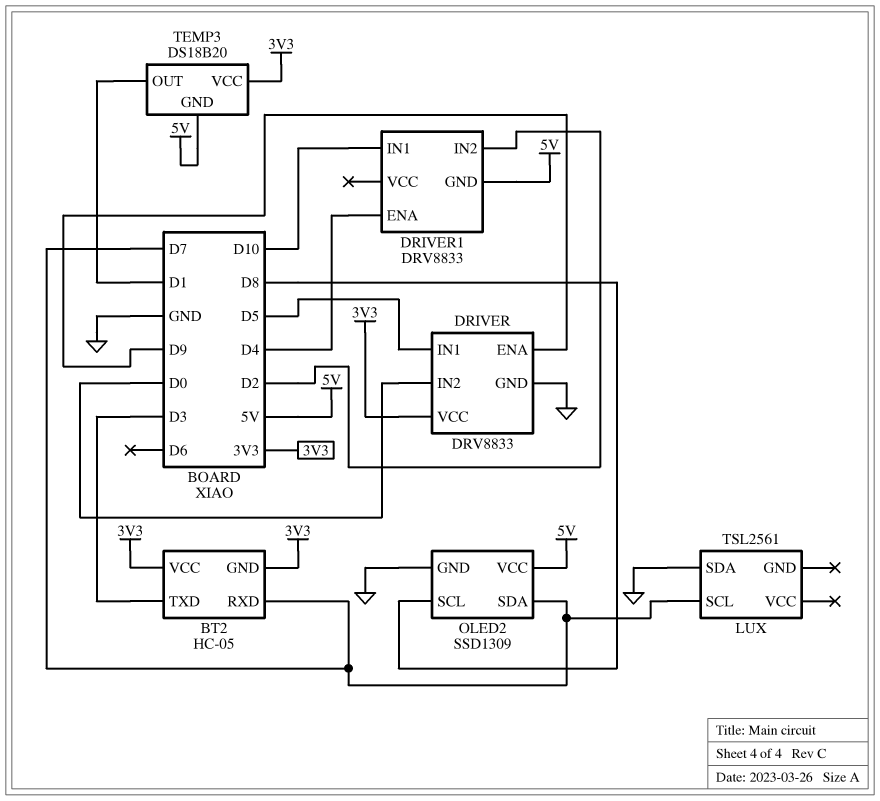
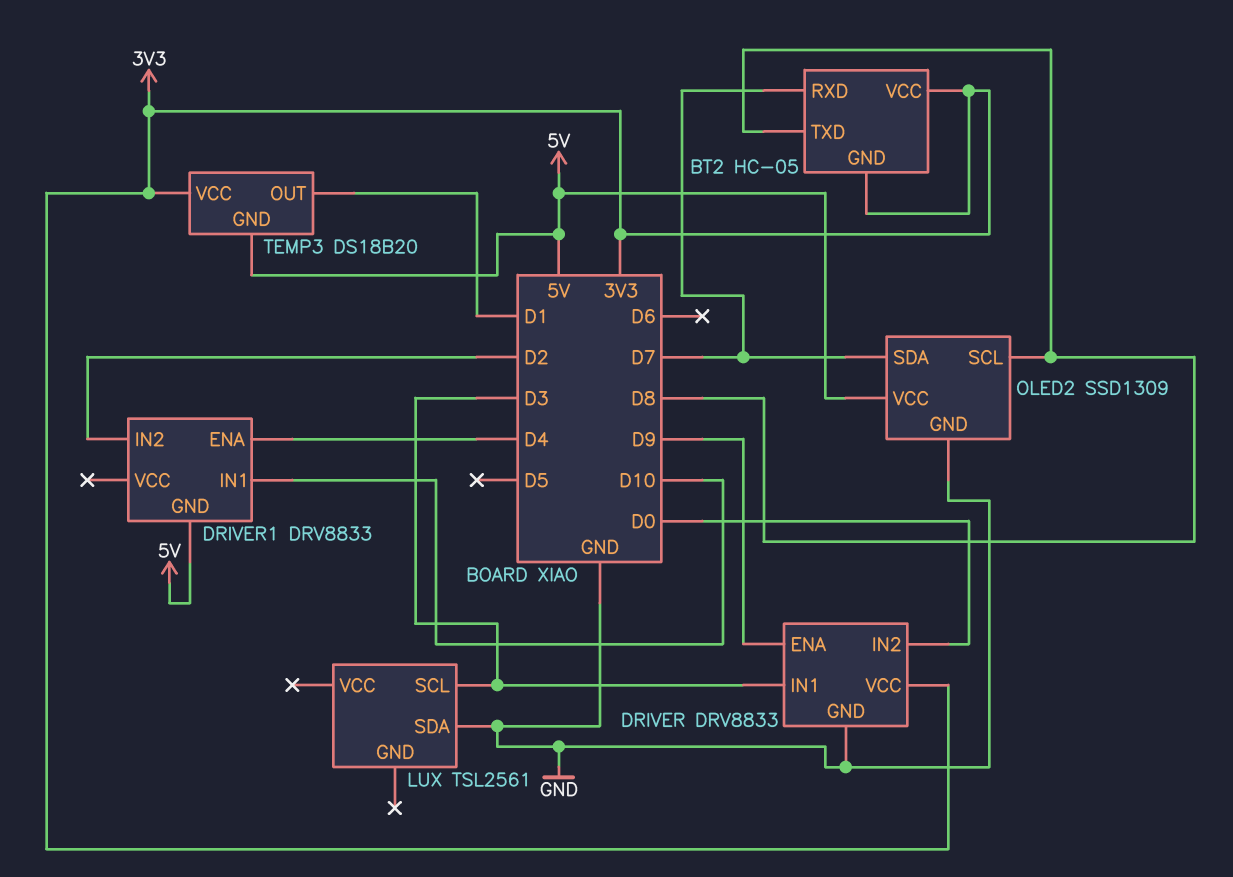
BT2 pin TXD: D3 -> D8
DRIVER pin IN1: D5 -> D3
LUX pin SCL: D7 -> D3

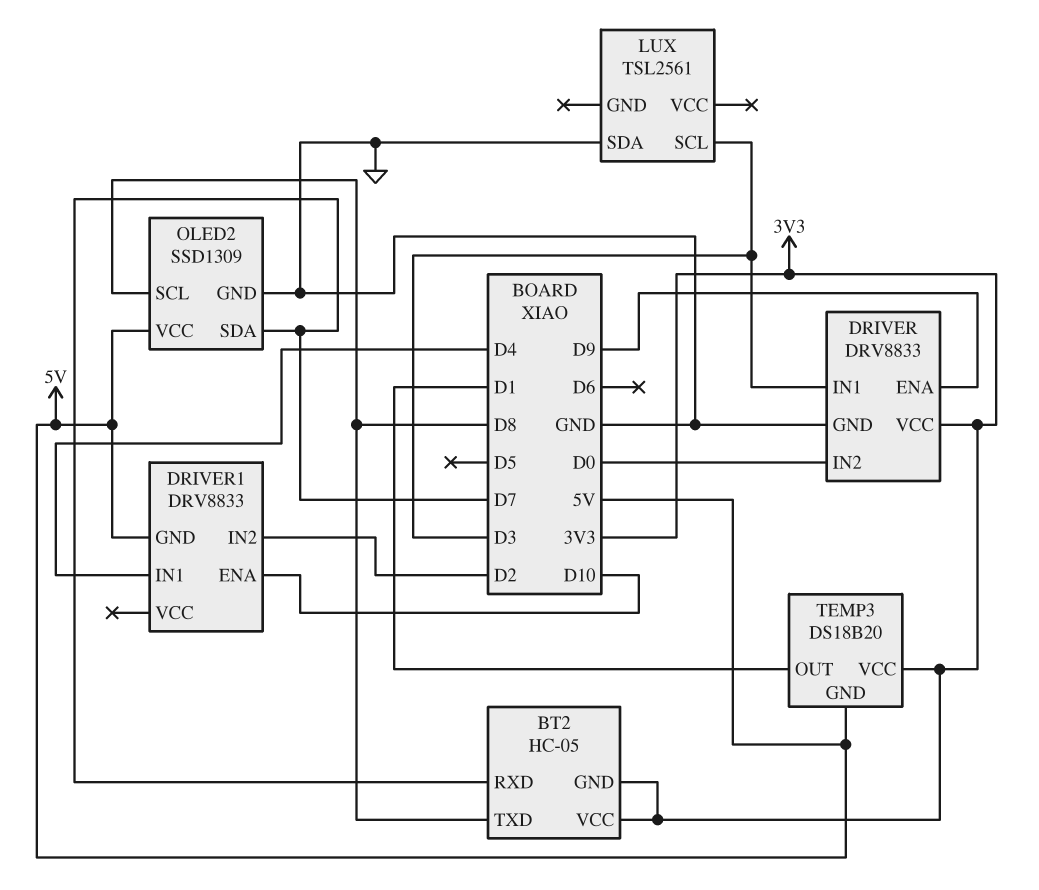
DRIVER1 pin ENA: D4 -> D10
DRIVER1 pin IN1: D10 -> D4

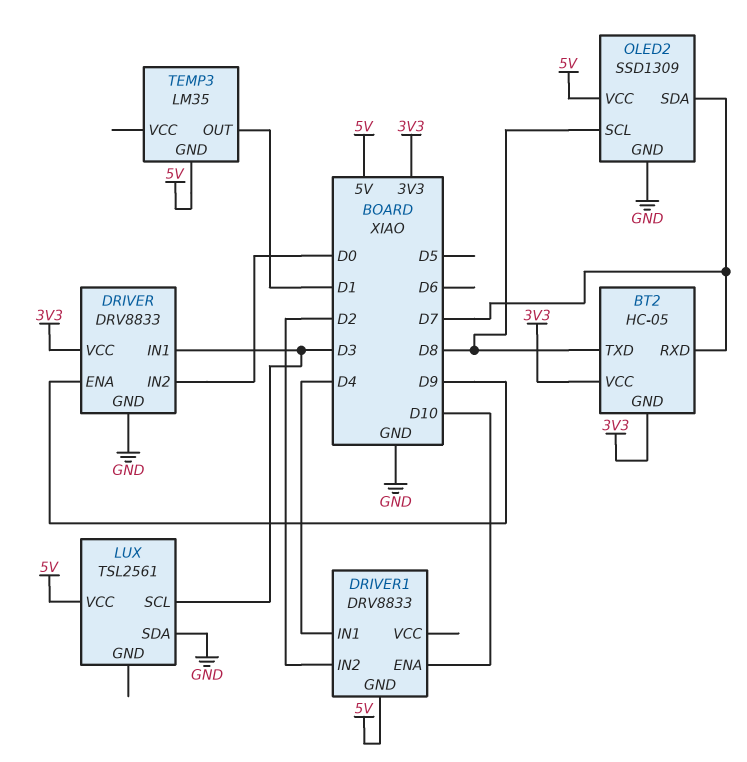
LUX pin VCC: none -> 5V
TEMP3: DS18B20 -> LM35
TEMP3 pin VCC: 3V3 -> none

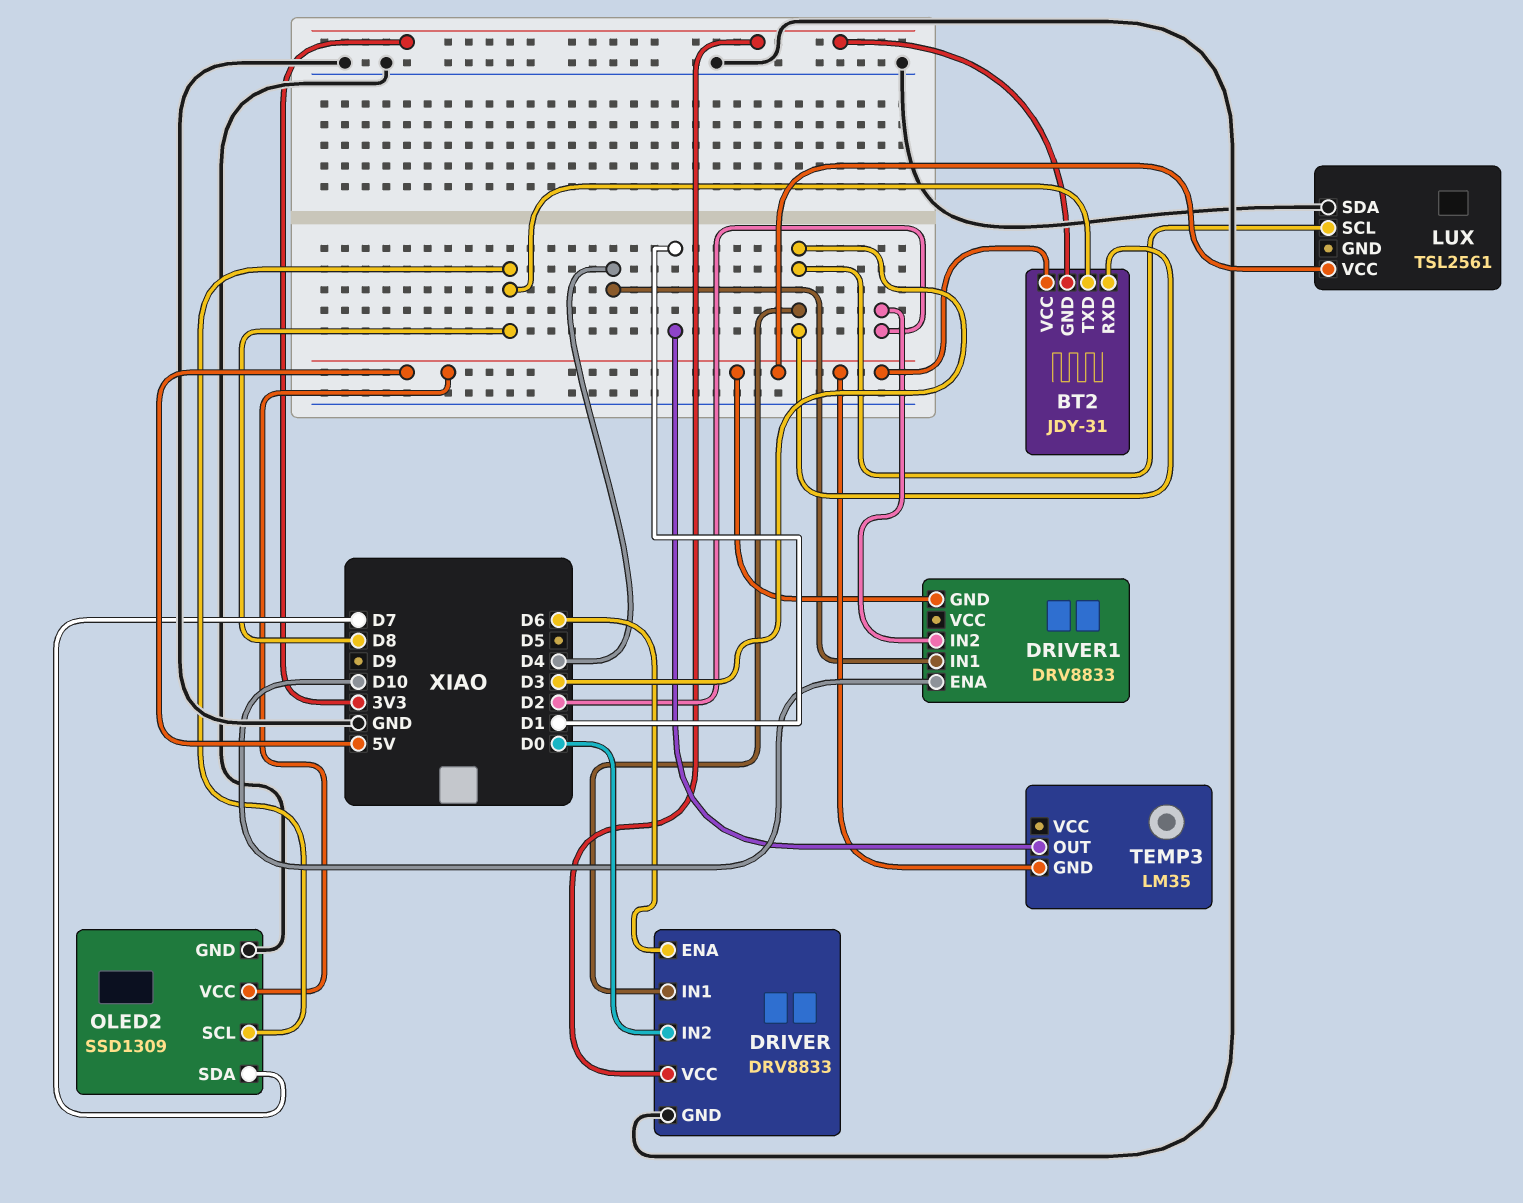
BT2: HC-05 -> JDY-31
BT2 pin RXD: D7 -> D3
BT2 pin VCC: 3V3 -> 5V
DRIVER pin ENA: D9 -> D6

